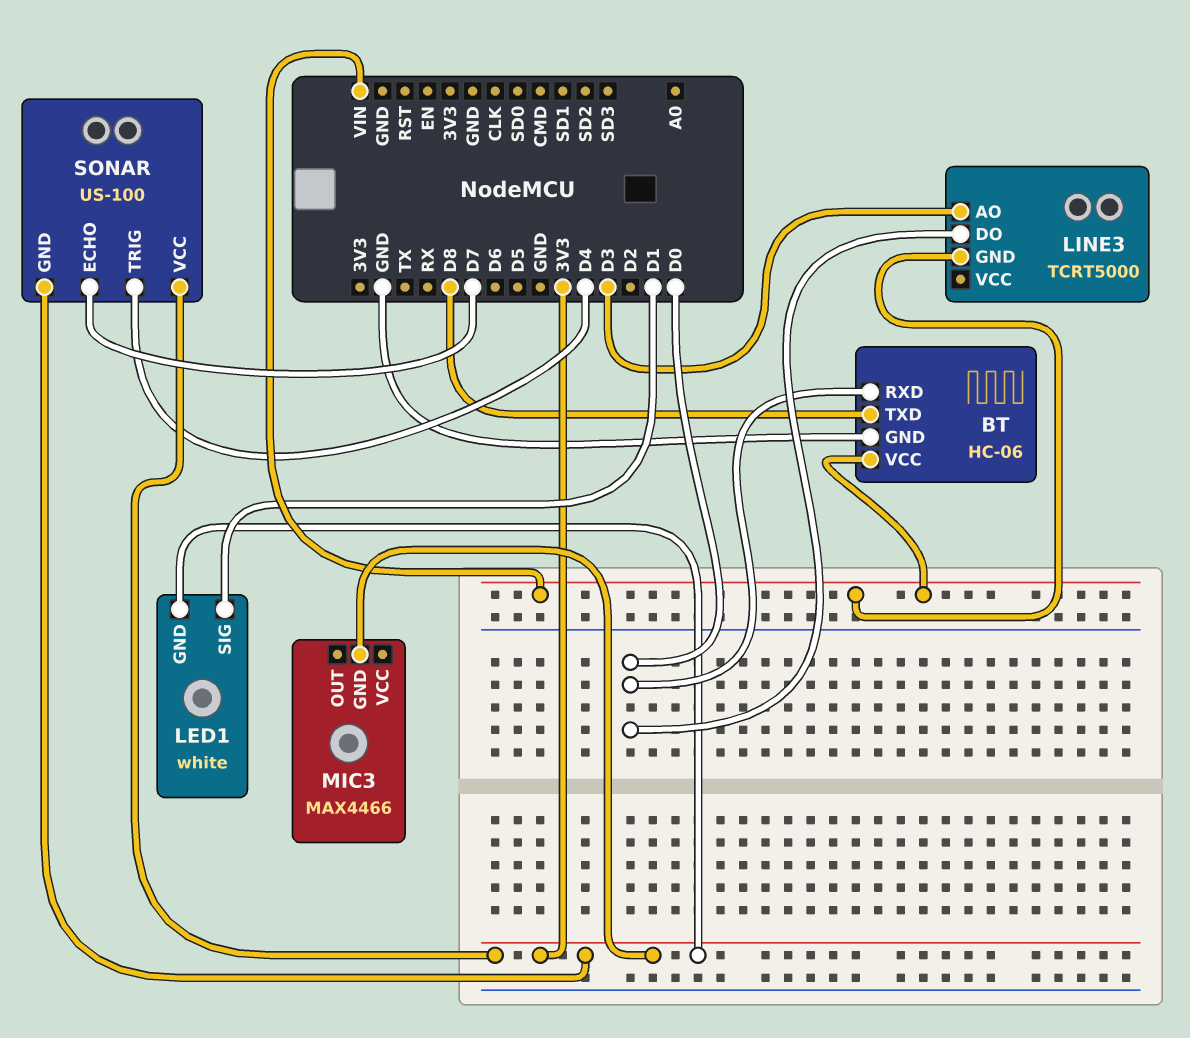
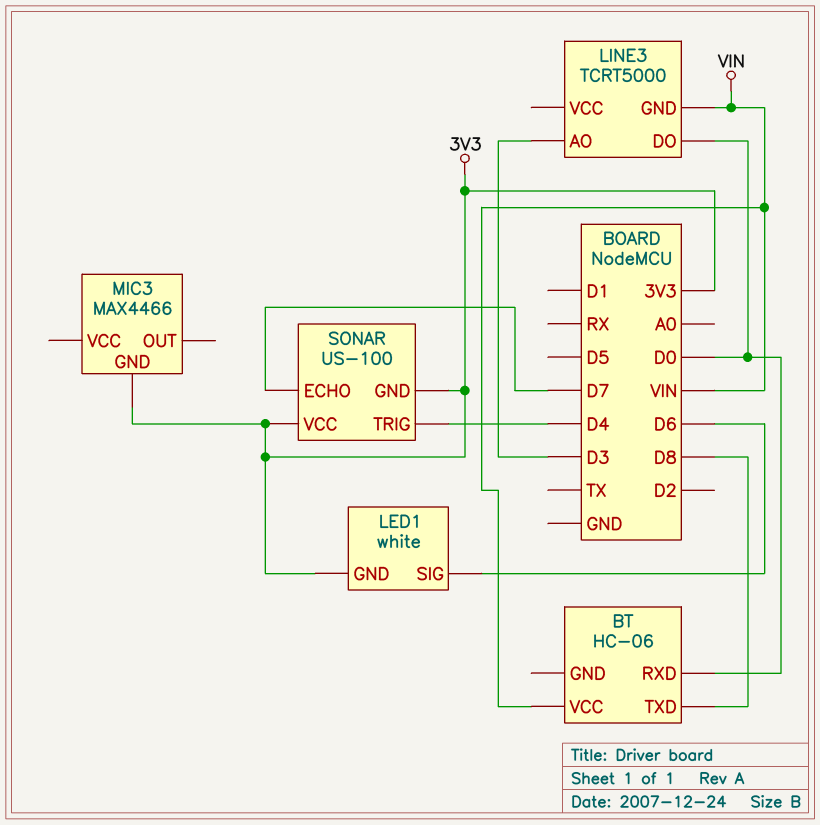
BT pin GND: GND -> none
LED1 pin SIG: D1 -> D6

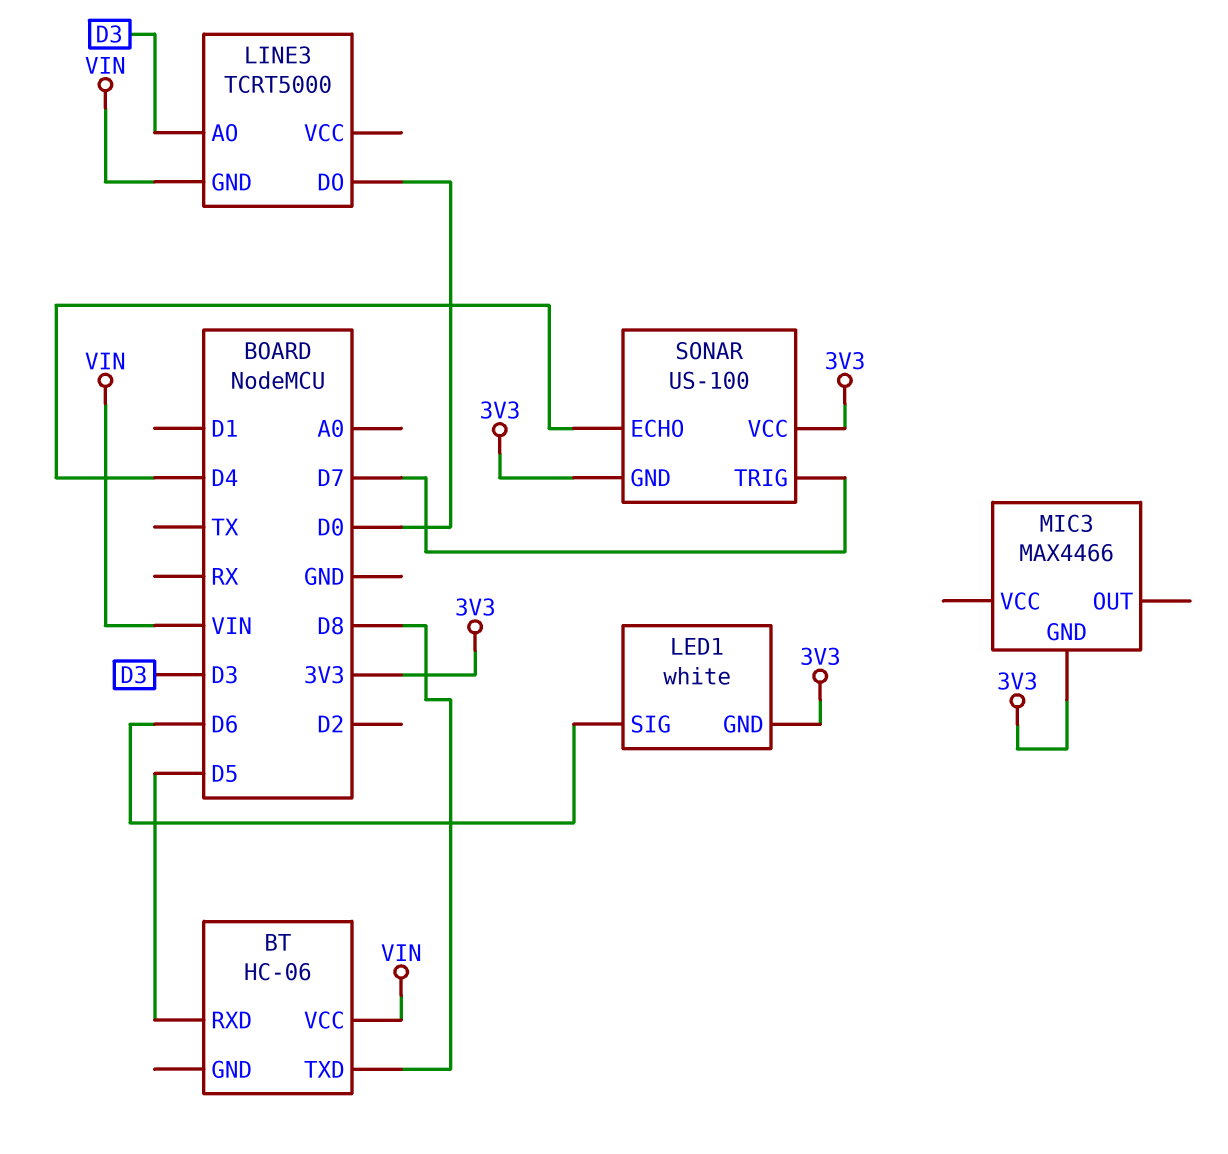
BT pin RXD: D0 -> D5
SONAR pin ECHO: D7 -> D4
SONAR pin TRIG: D4 -> D7

